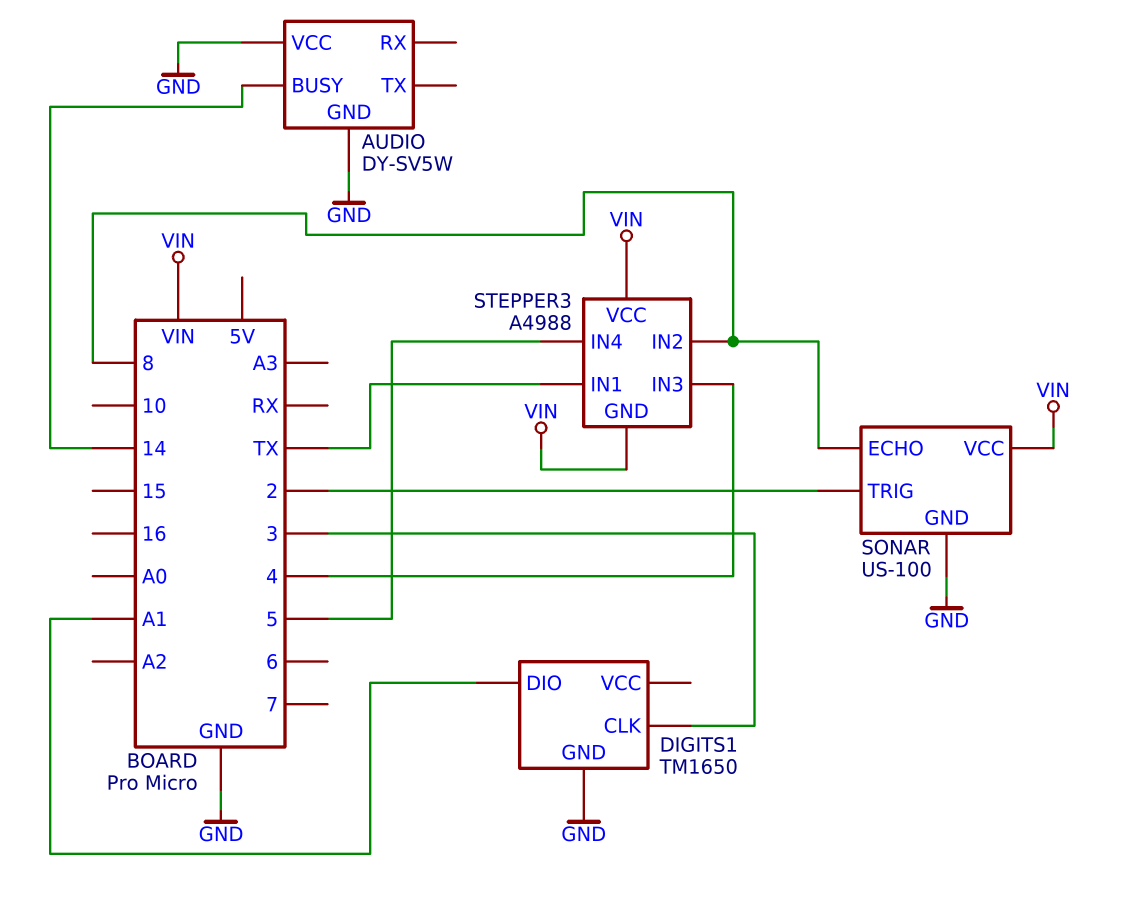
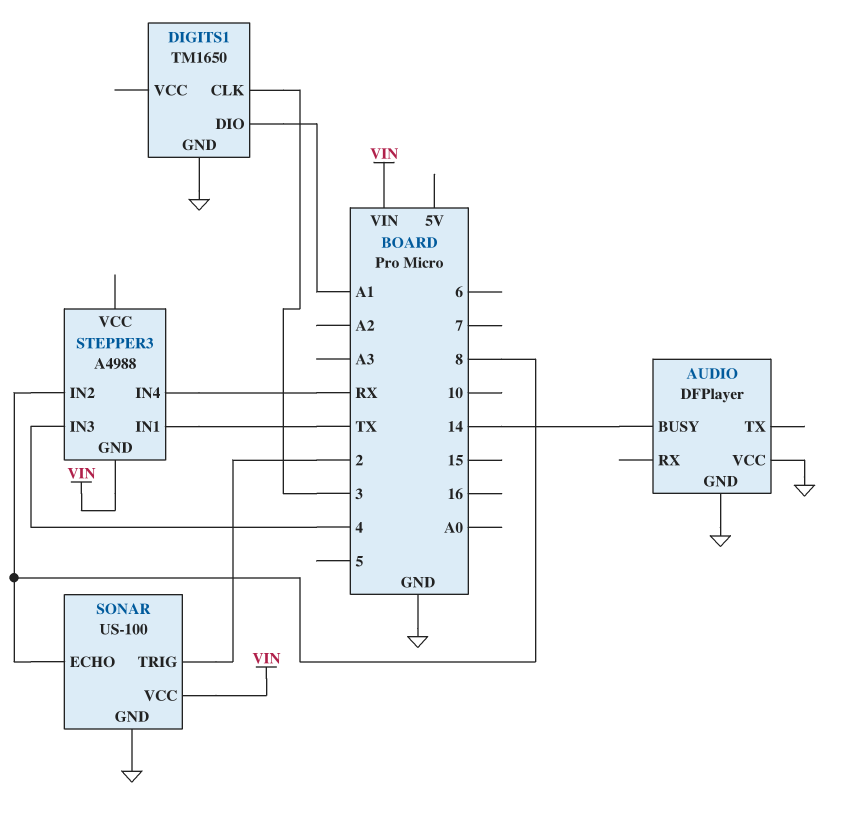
AUDIO: DY-SV5W -> DFPlayer
STEPPER3 pin IN4: 5 -> RX
STEPPER3 pin VCC: VIN -> none

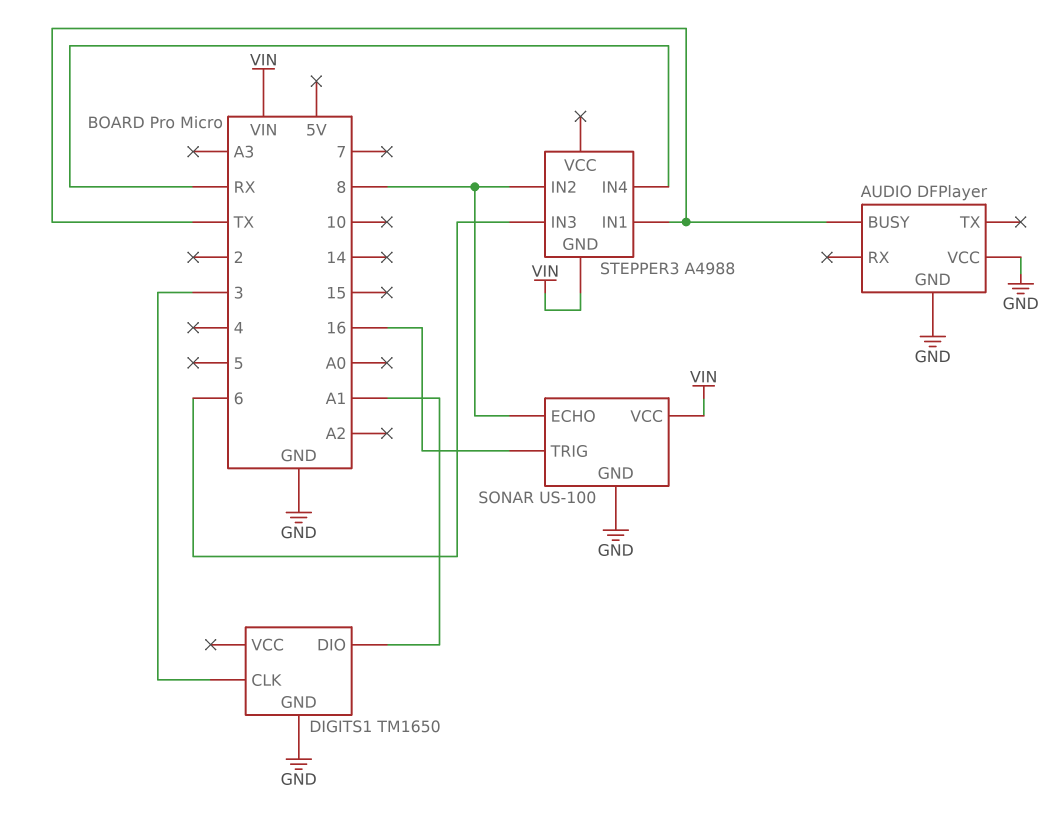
AUDIO pin BUSY: 14 -> TX
SONAR pin TRIG: 2 -> 16
STEPPER3 pin IN3: 4 -> 6

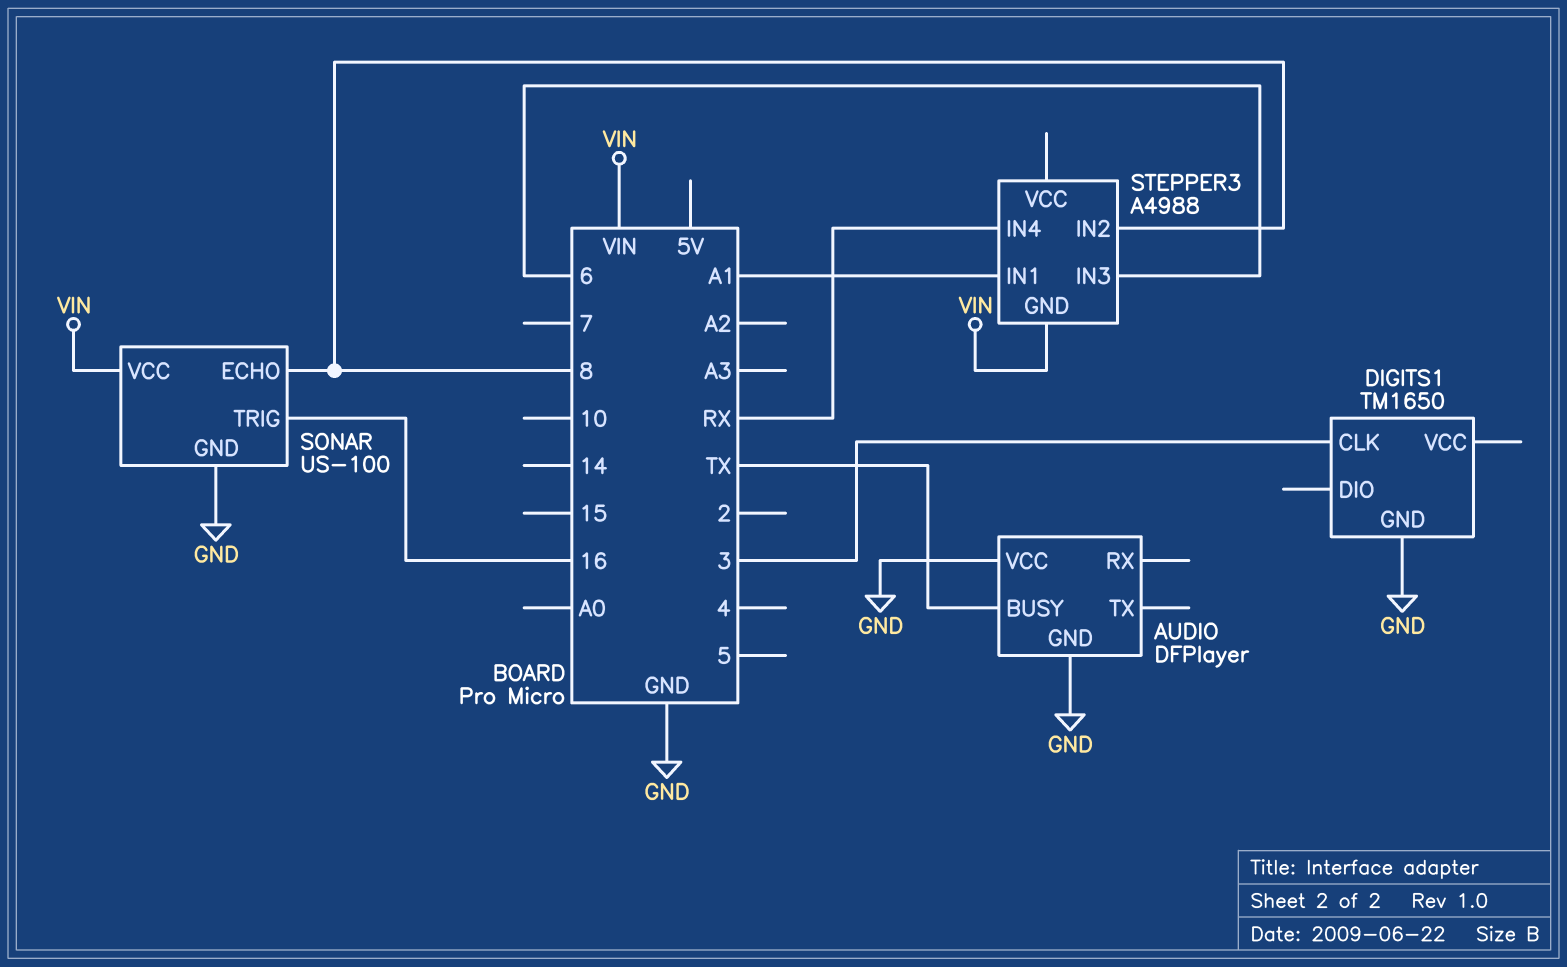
DIGITS1 pin DIO: A1 -> none
STEPPER3 pin IN1: TX -> A1

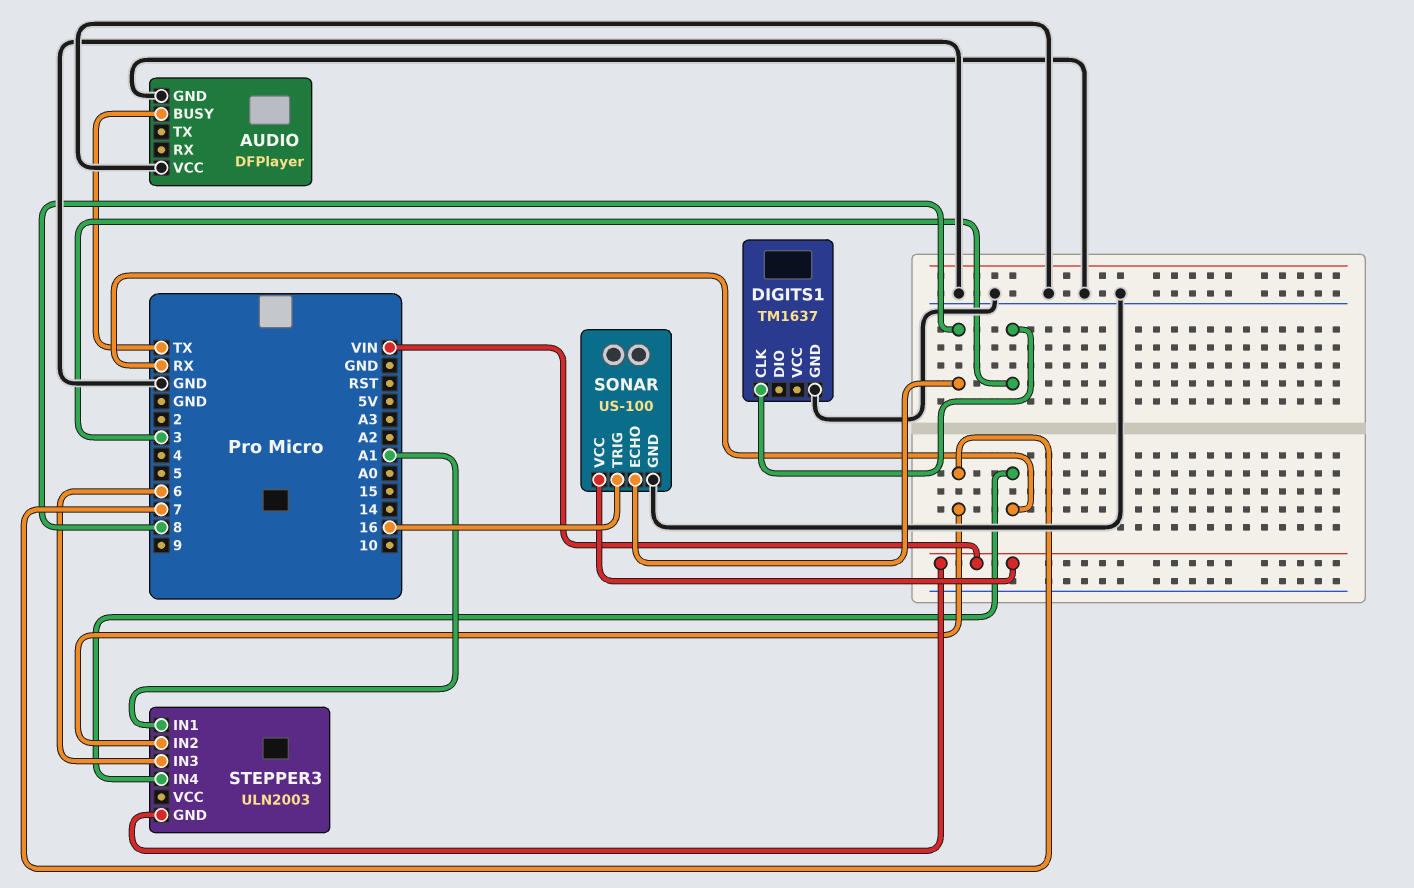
DIGITS1: TM1650 -> TM1637
STEPPER3: A4988 -> ULN2003
STEPPER3 pin IN2: 8 -> 7

